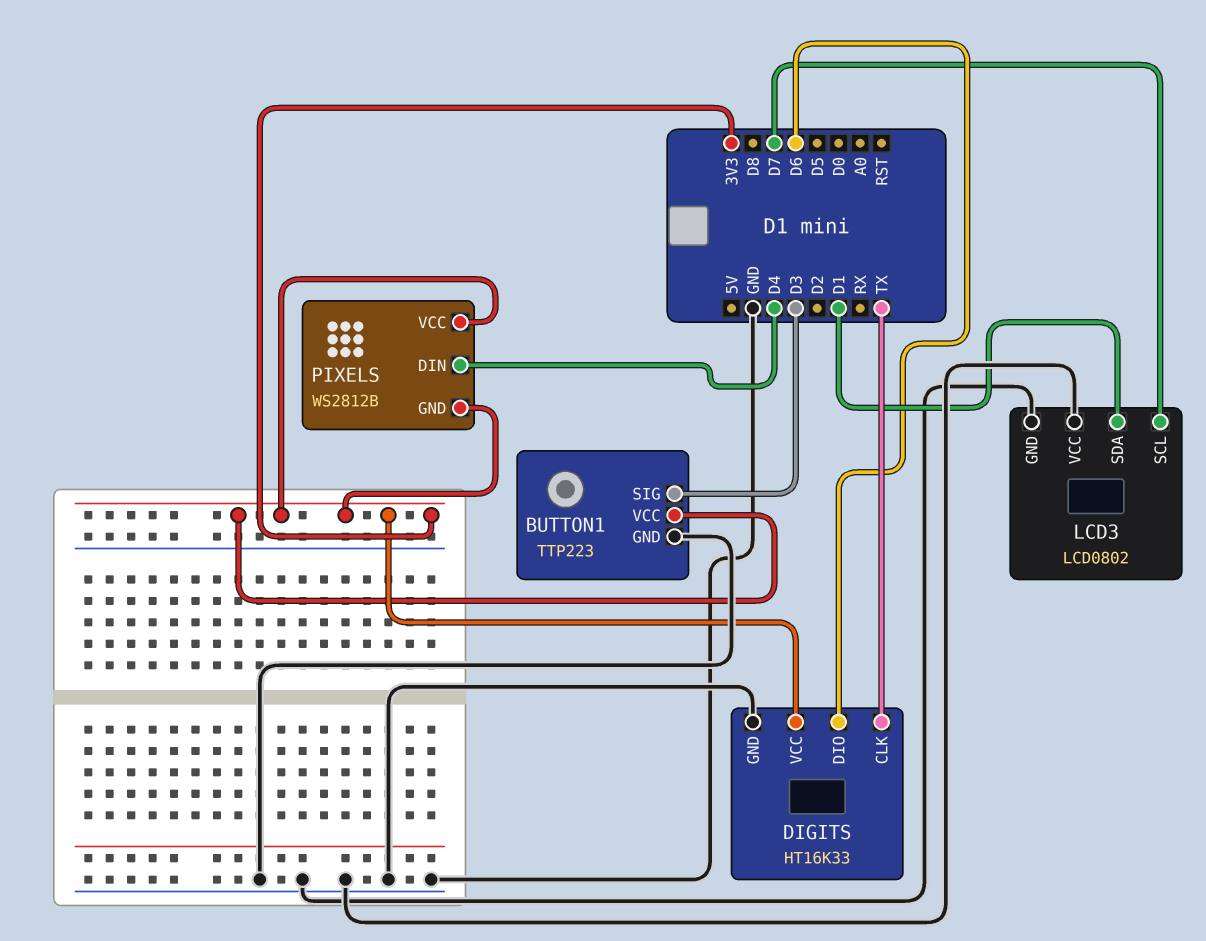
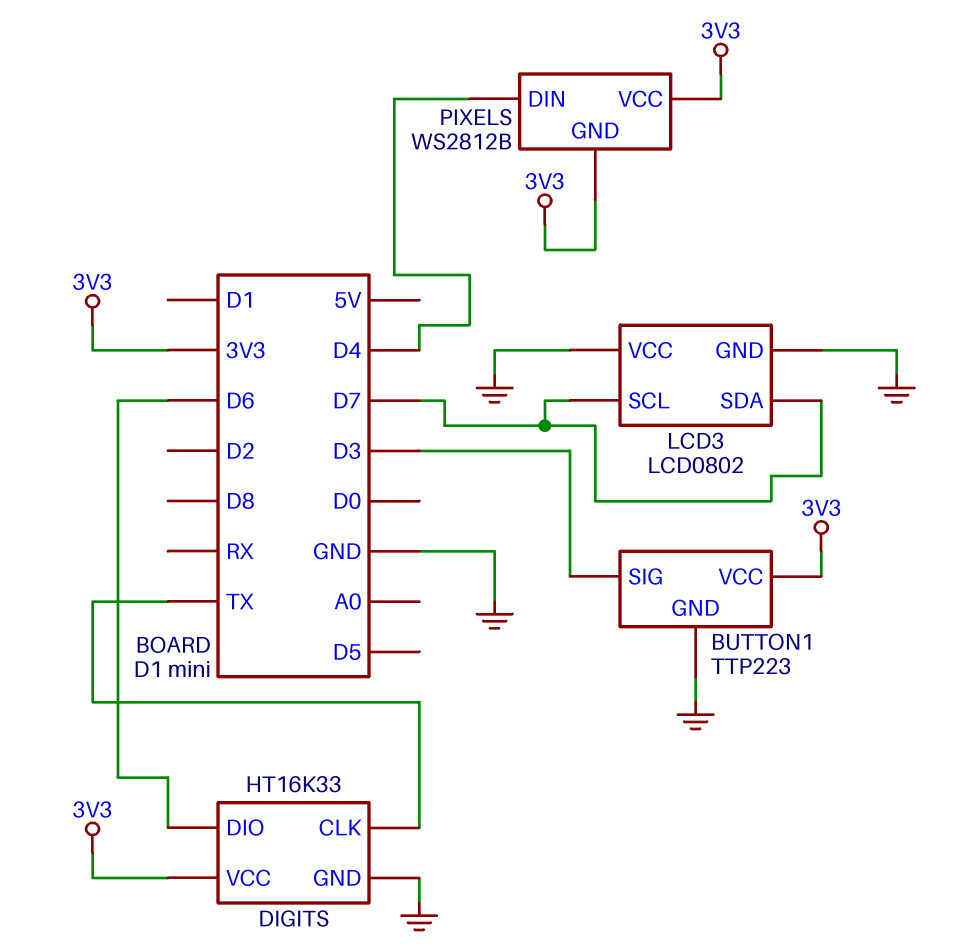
LCD3 pin SDA: D1 -> D7

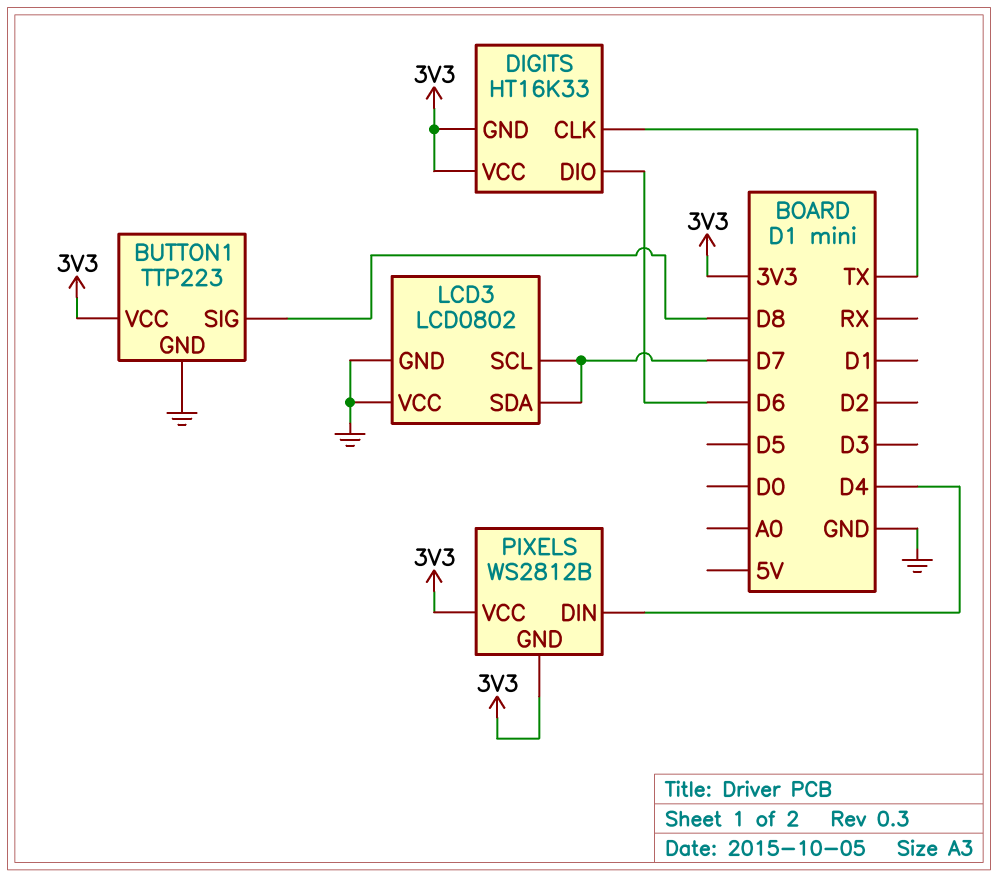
BUTTON1 pin SIG: D3 -> D8
DIGITS pin GND: GND -> 3V3

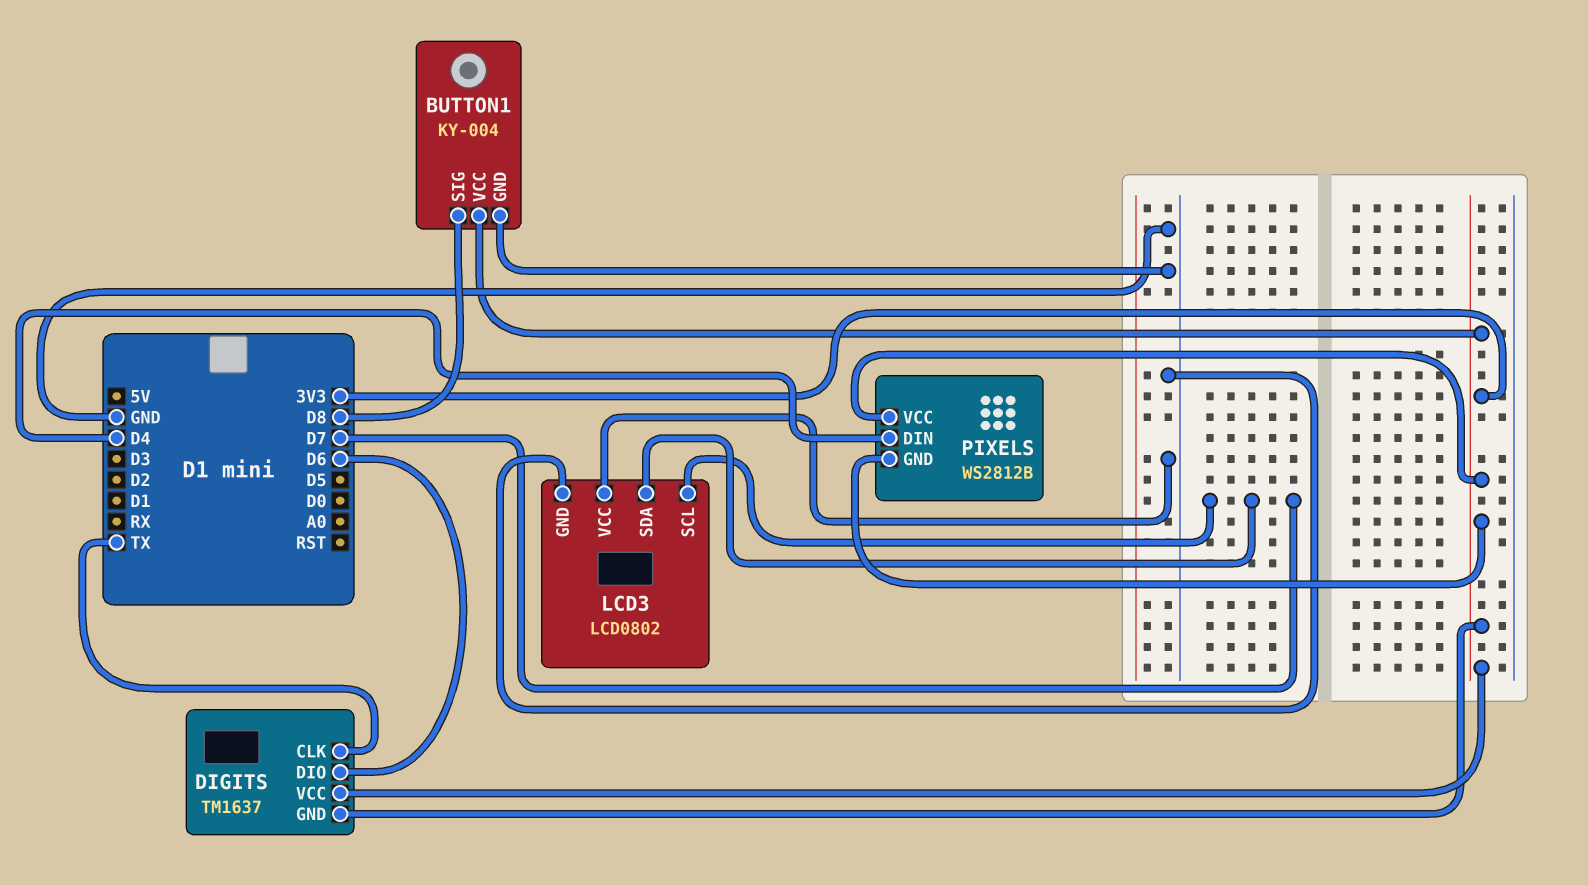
BUTTON1: TTP223 -> KY-004
DIGITS: HT16K33 -> TM1637

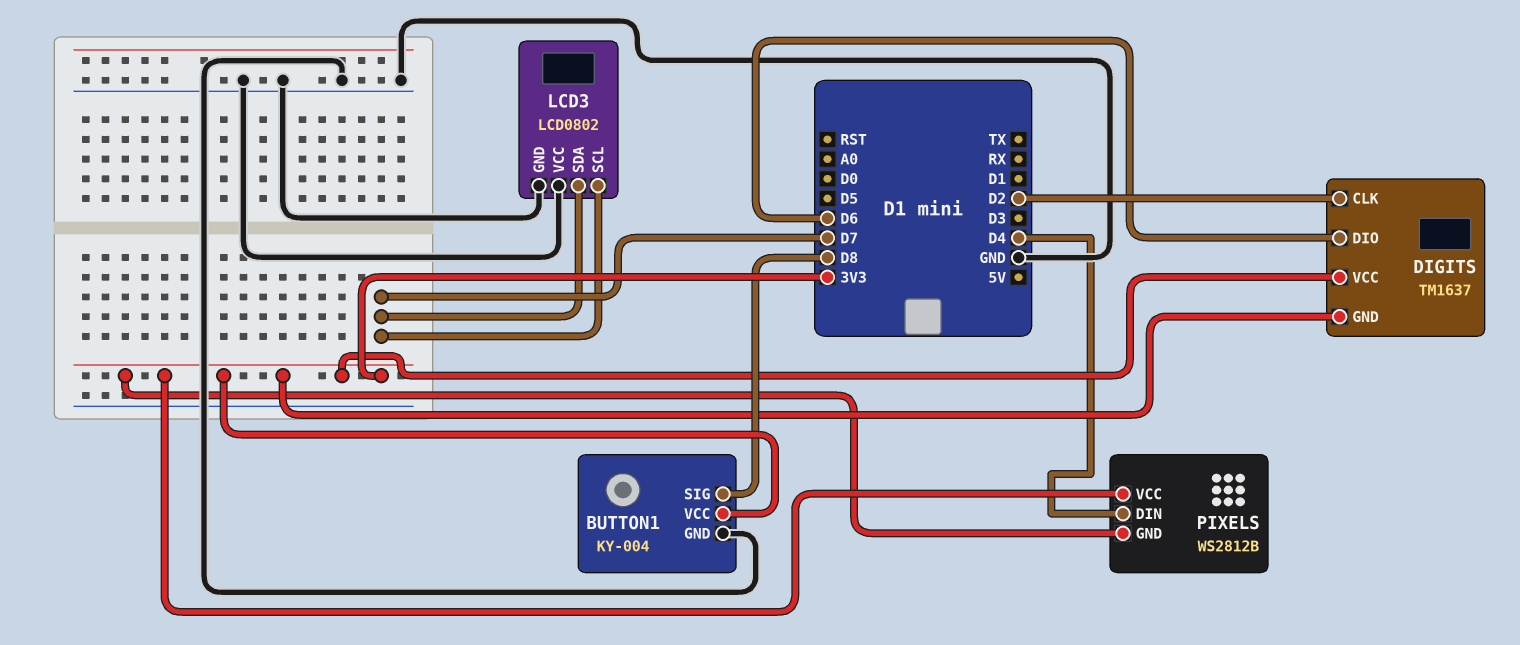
DIGITS pin CLK: TX -> D2

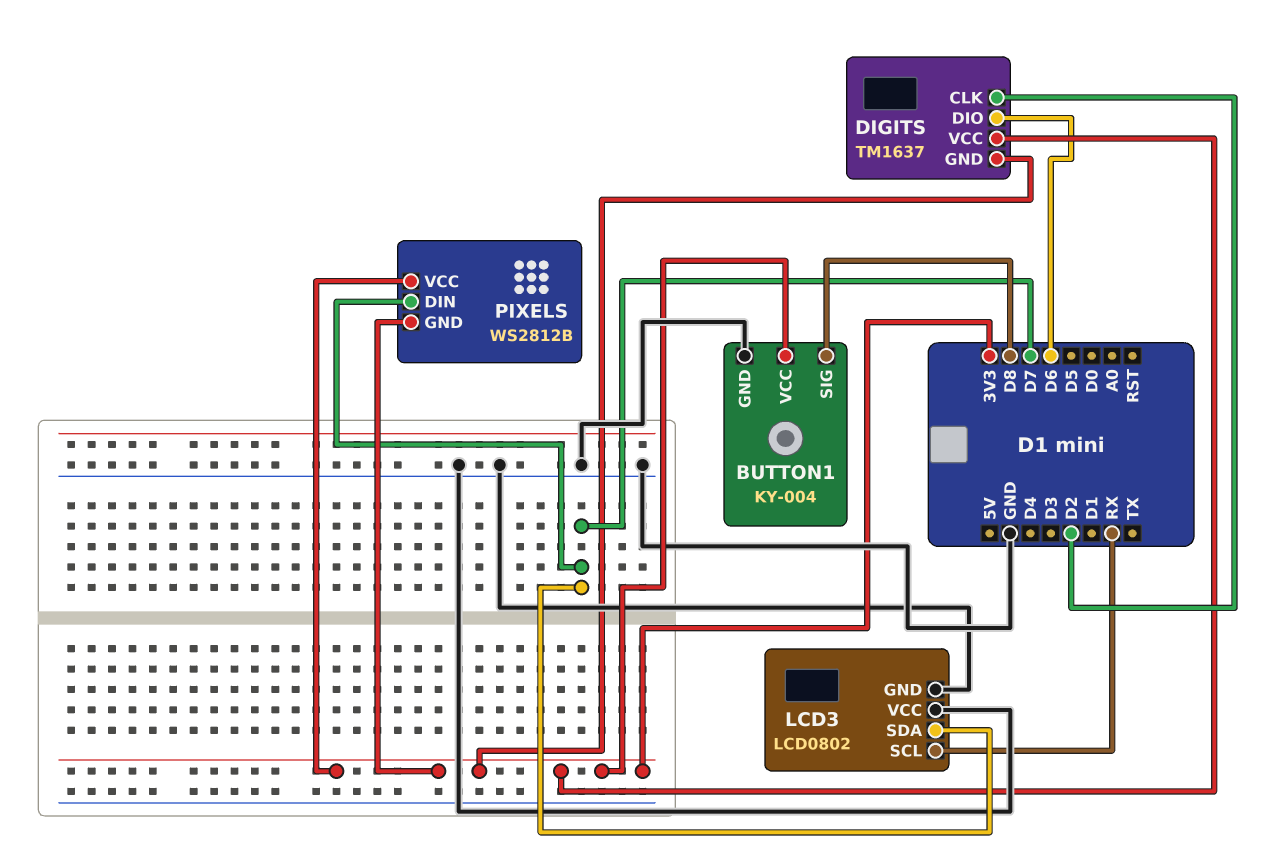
LCD3 pin SCL: D7 -> RX
PIXELS pin DIN: D4 -> D7

